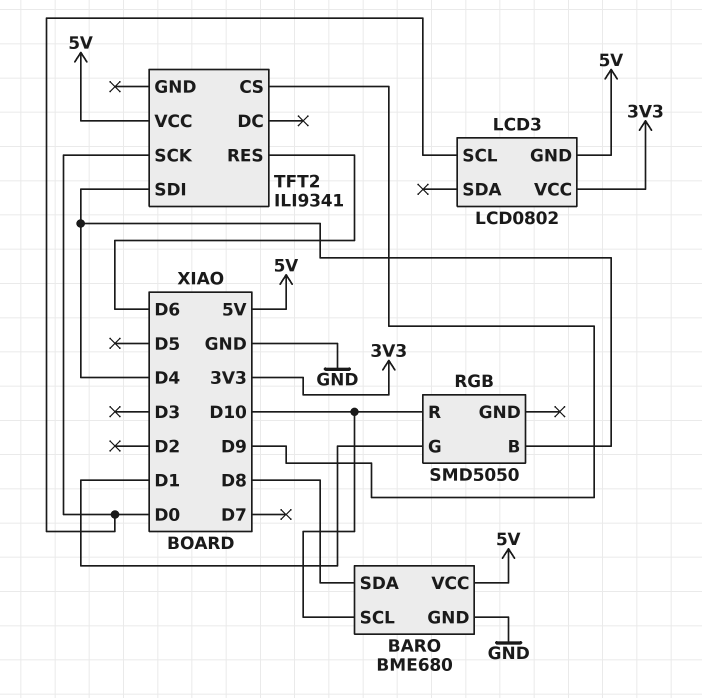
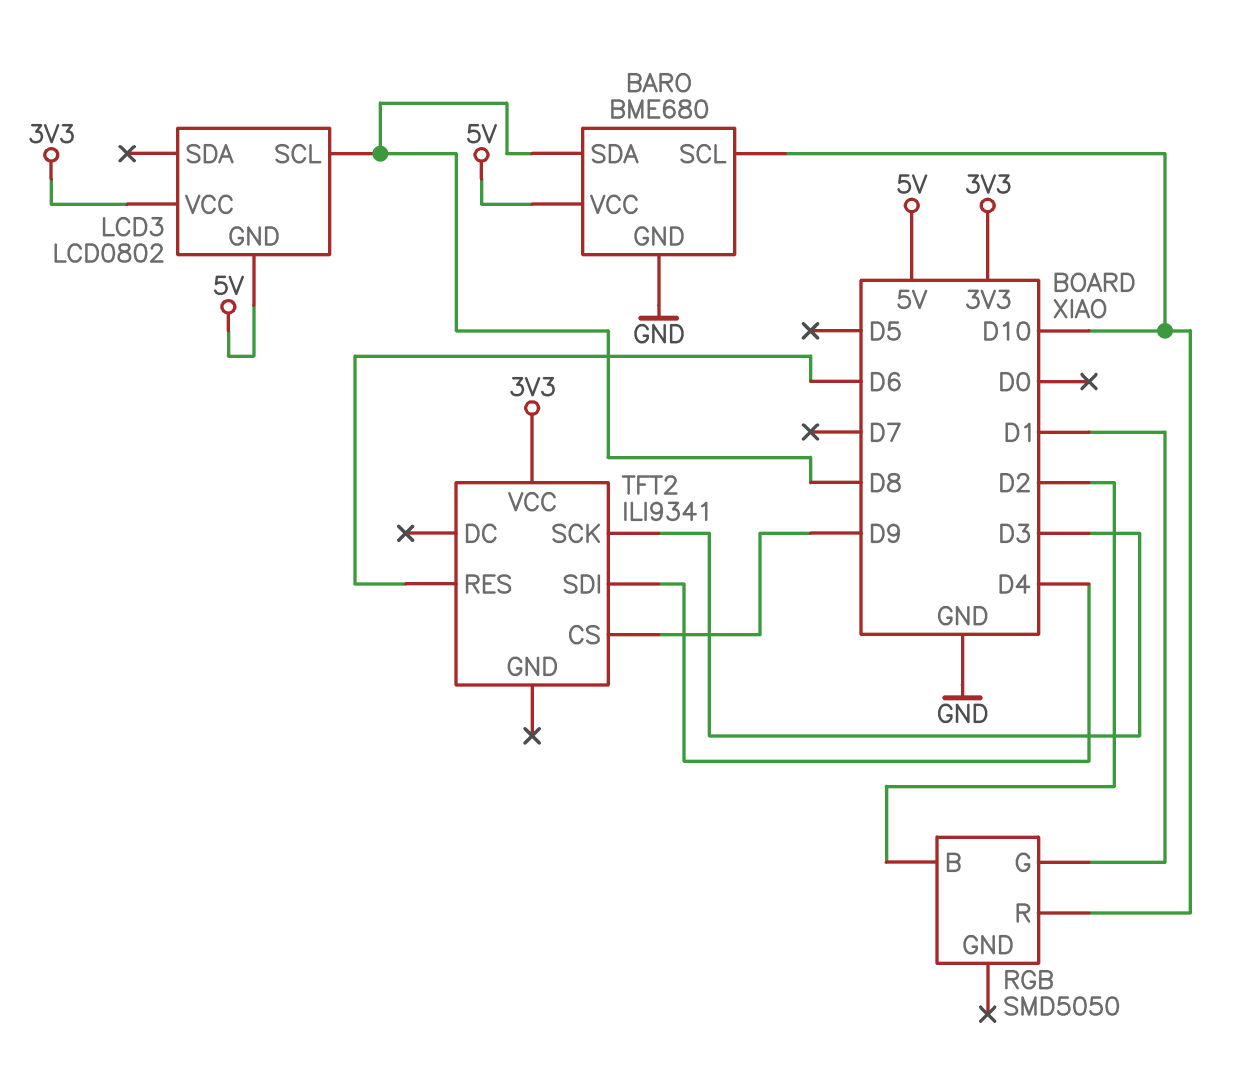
LCD3 pin SCL: D0 -> D8
RGB pin B: D4 -> D2
TFT2 pin SCK: D0 -> D3
TFT2 pin VCC: 5V -> 3V3

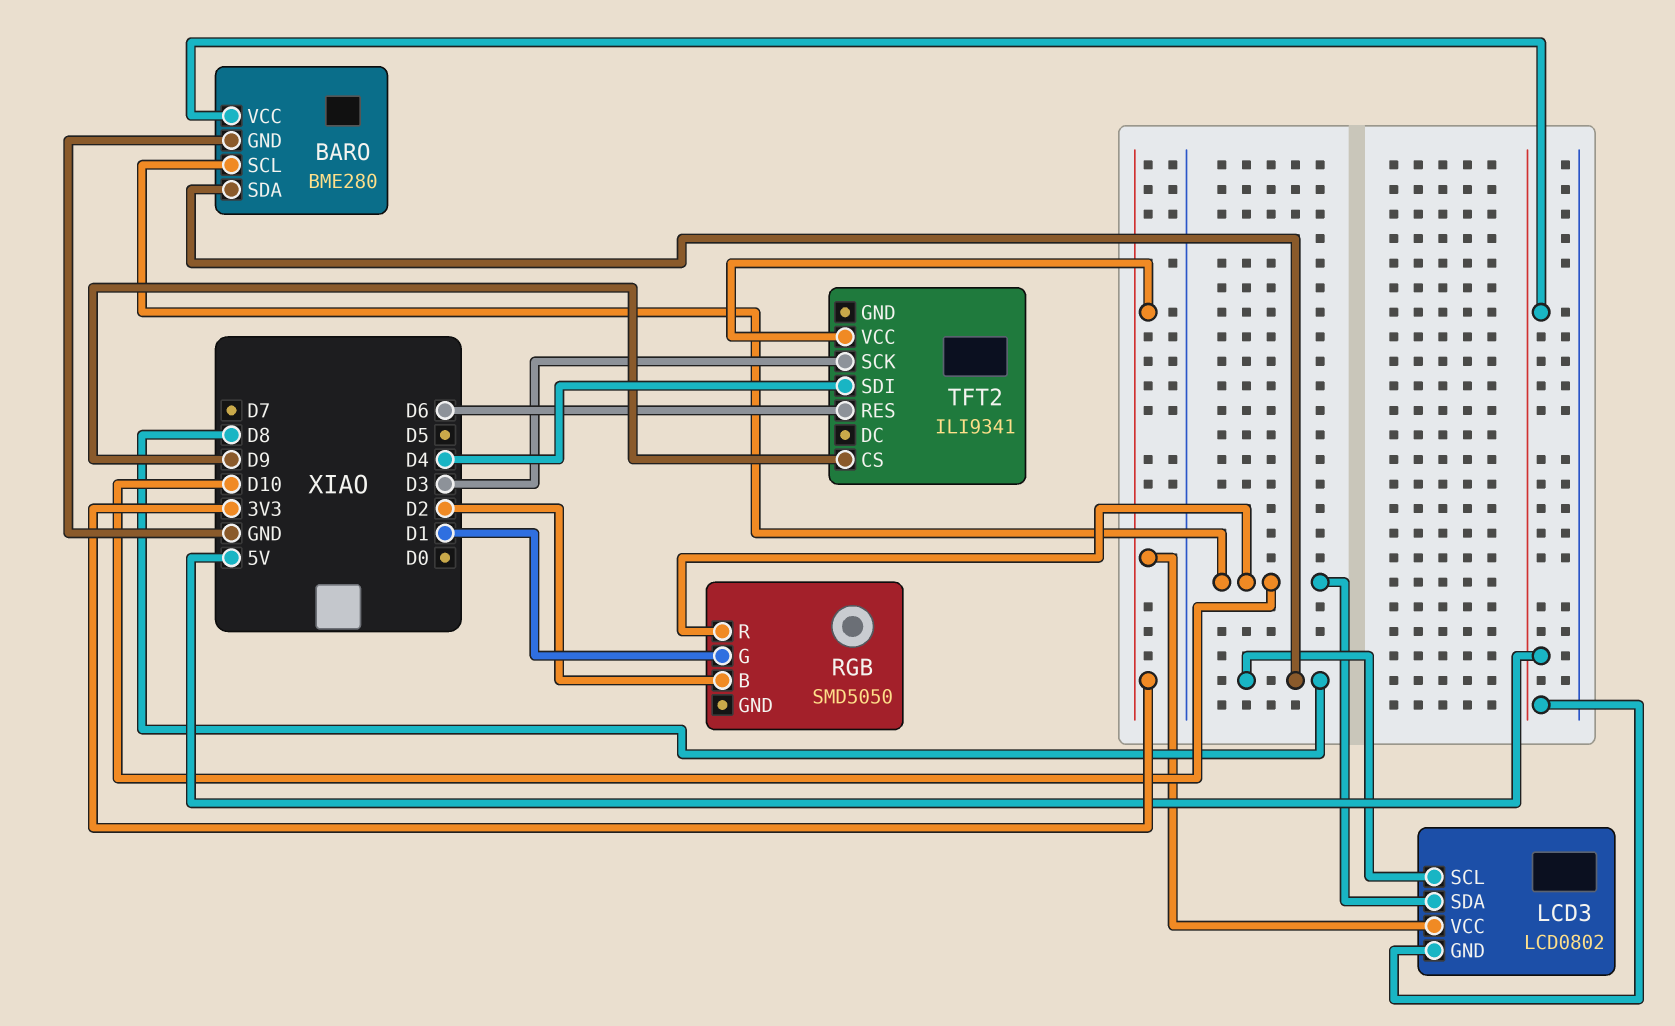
BARO: BME680 -> BME280
LCD3 pin SDA: none -> D10

